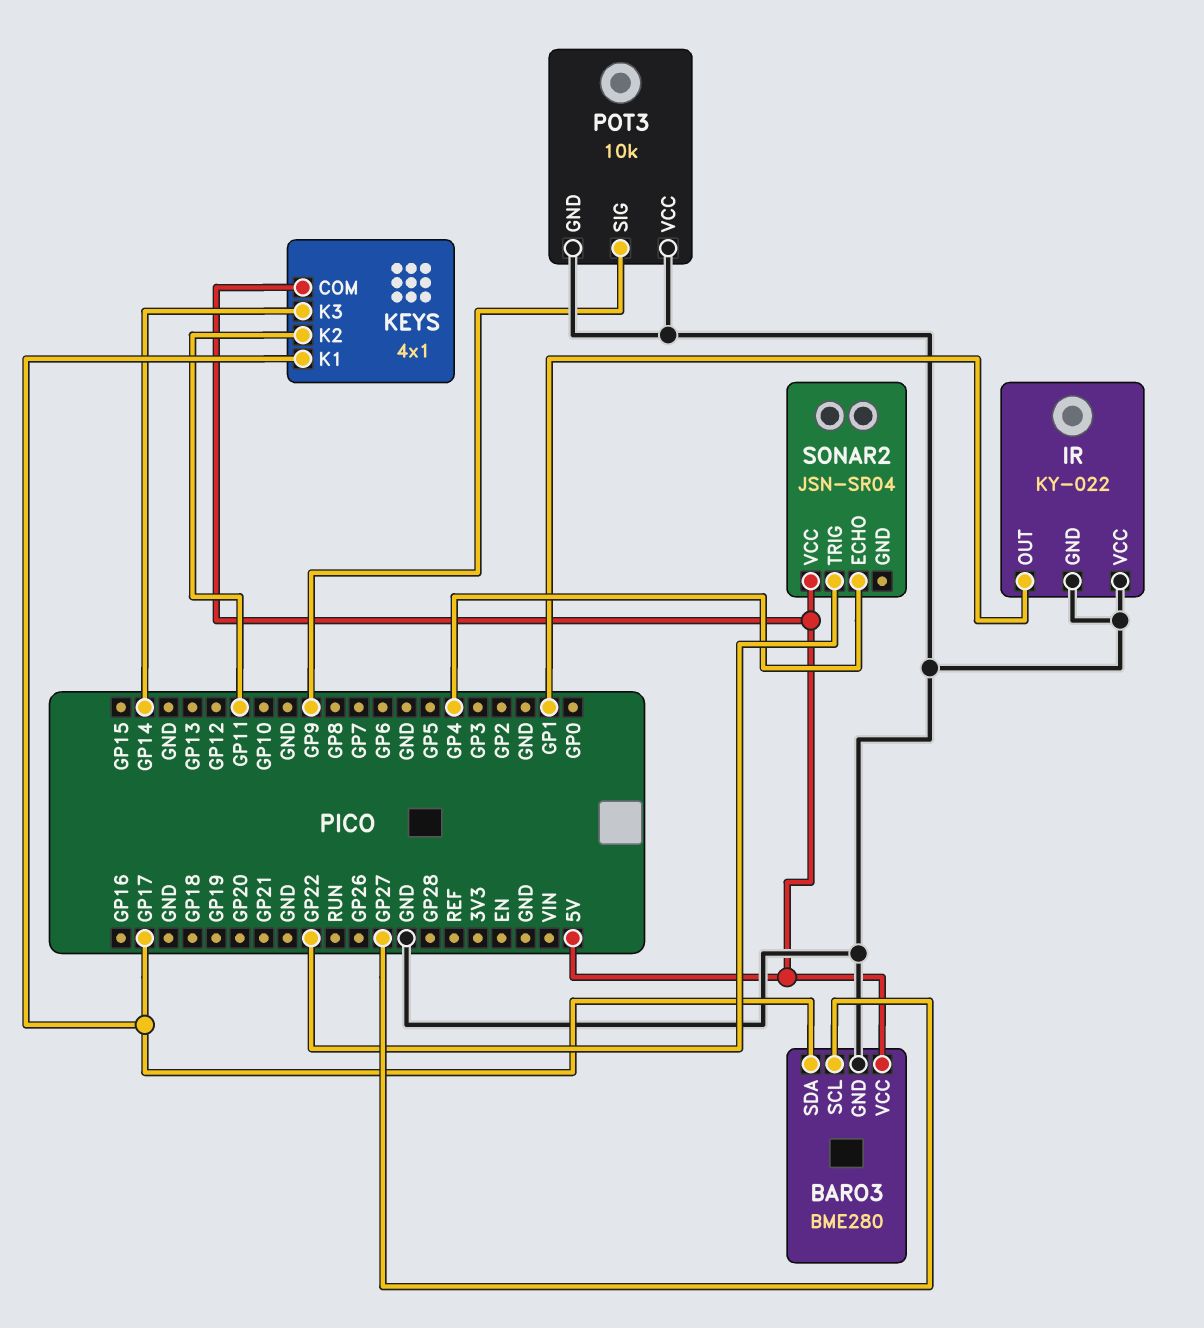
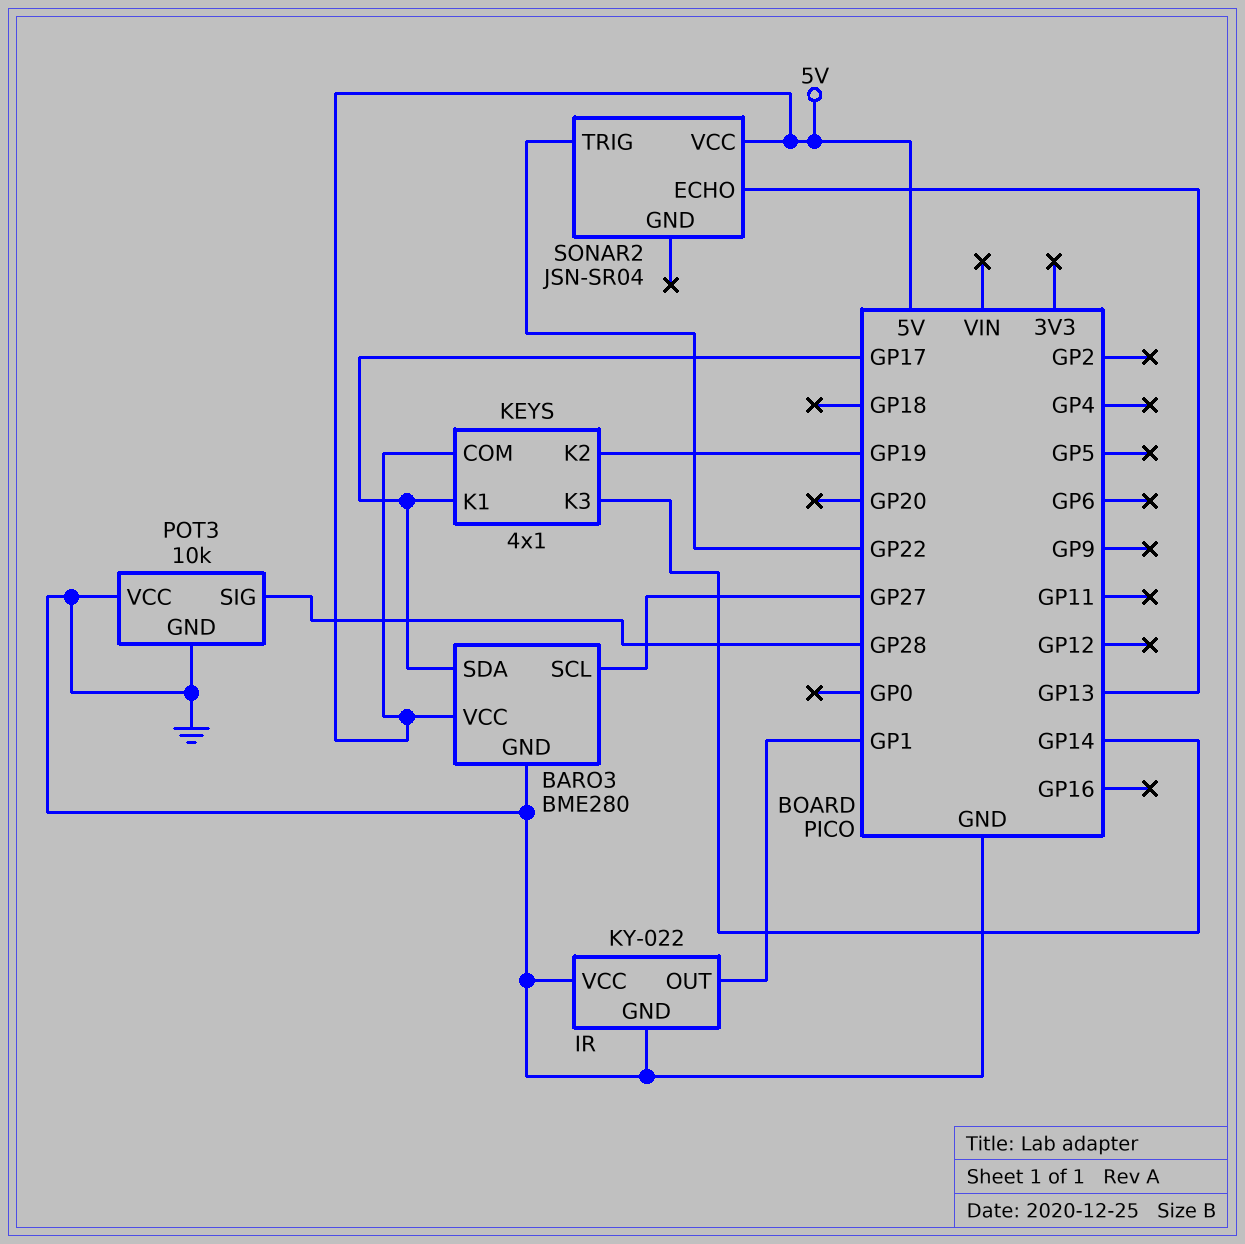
KEYS pin K2: GP11 -> GP19
POT3 pin SIG: GP9 -> GP28
SONAR2 pin ECHO: GP4 -> GP13

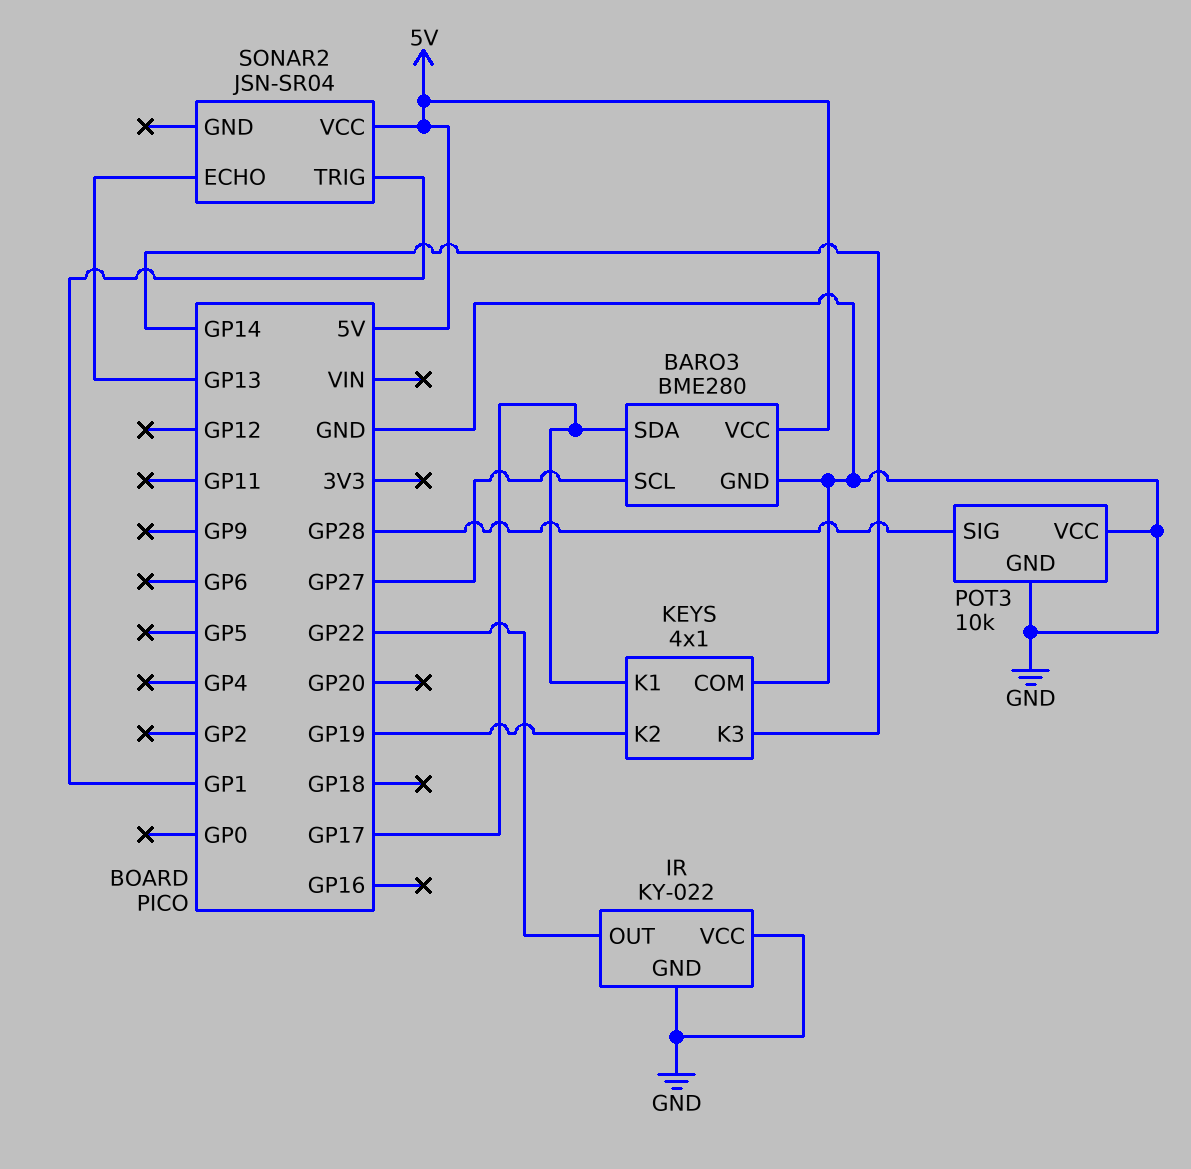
IR pin OUT: GP1 -> GP22
KEYS pin COM: 5V -> GND
SONAR2 pin TRIG: GP22 -> GP1

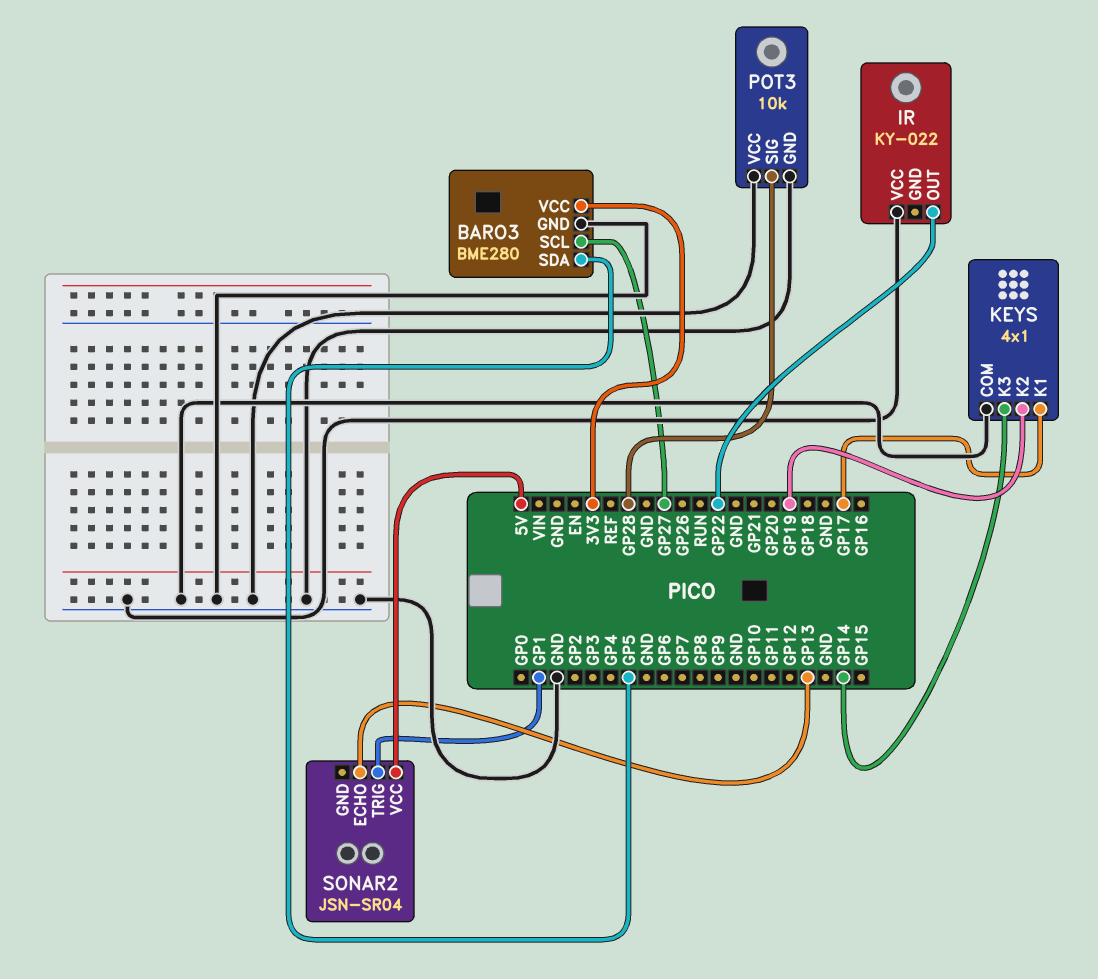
BARO3 pin SDA: GP17 -> GP5
BARO3 pin VCC: 5V -> 3V3
IR pin GND: GND -> none

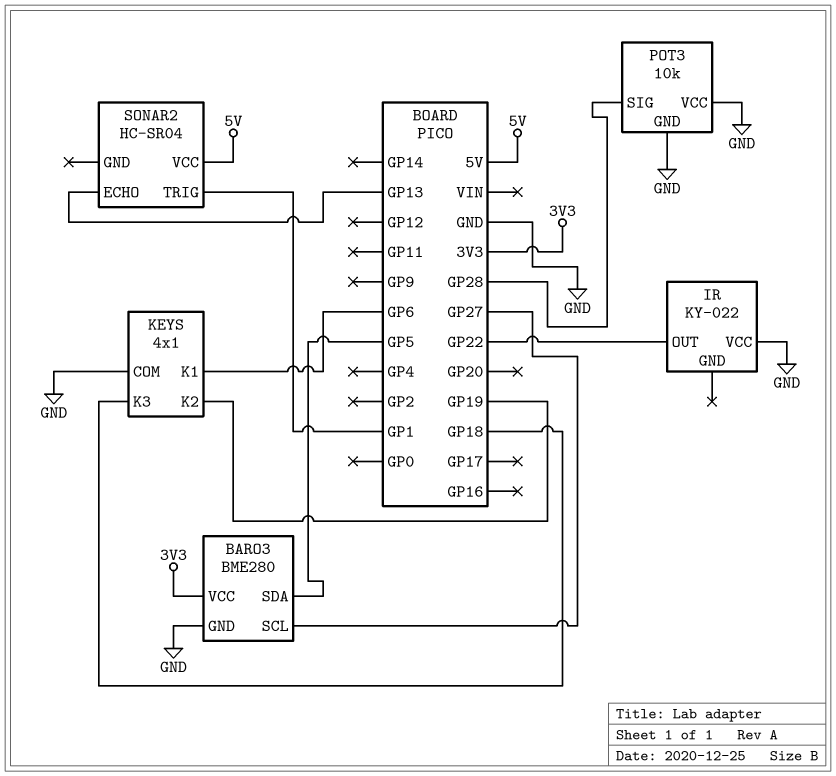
KEYS pin K1: GP17 -> GP6
KEYS pin K3: GP14 -> GP18
SONAR2: JSN-SR04 -> HC-SR04

